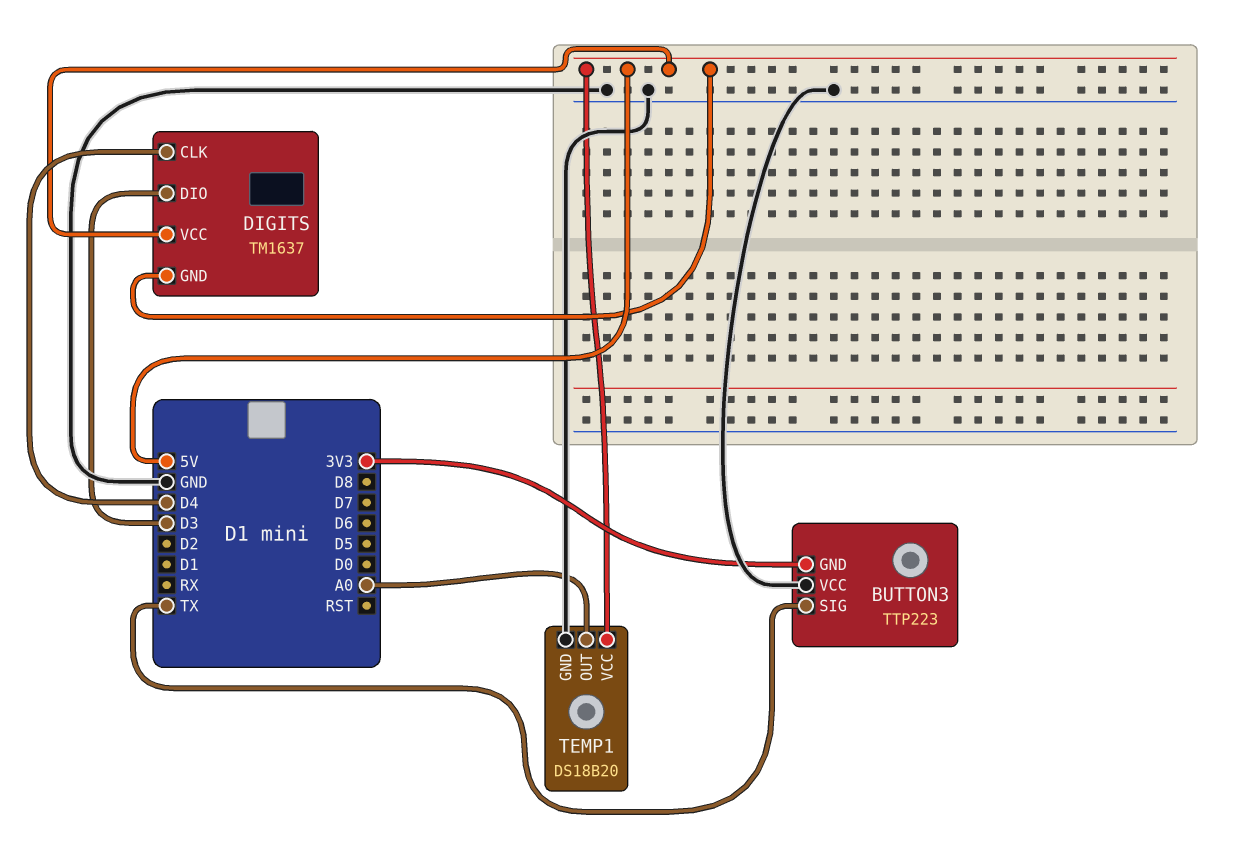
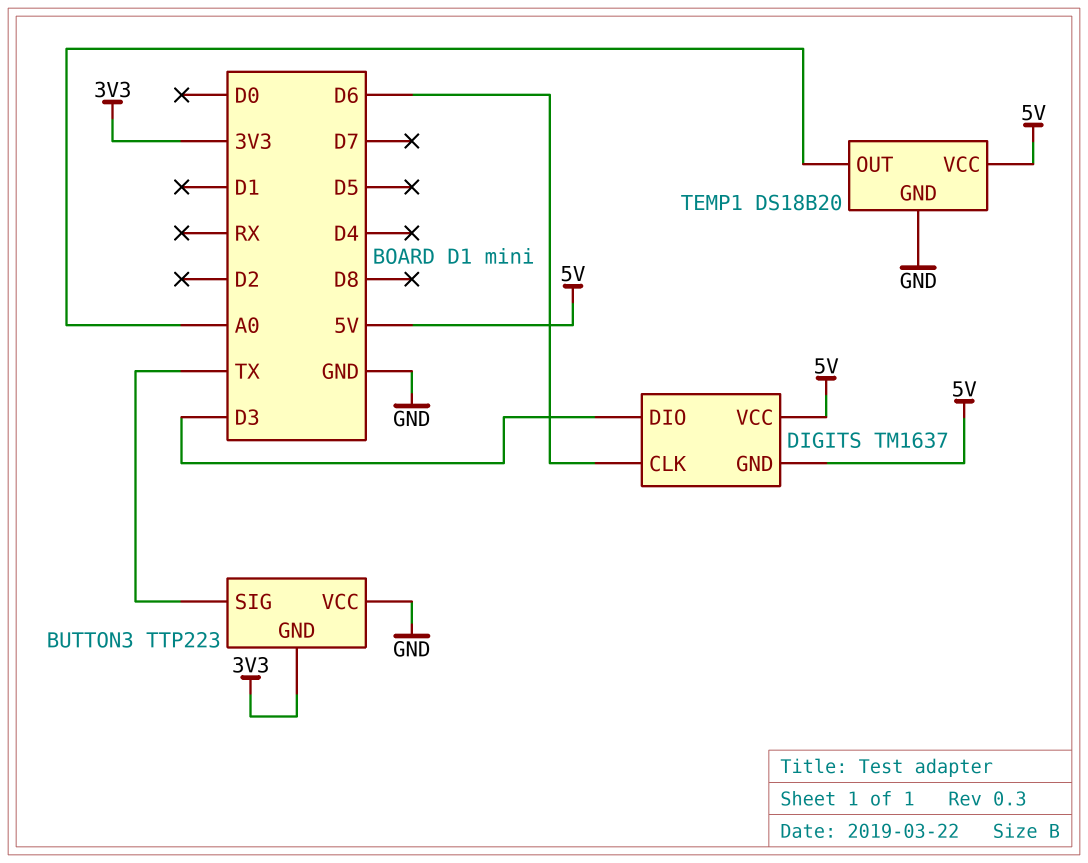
DIGITS pin CLK: D4 -> D6

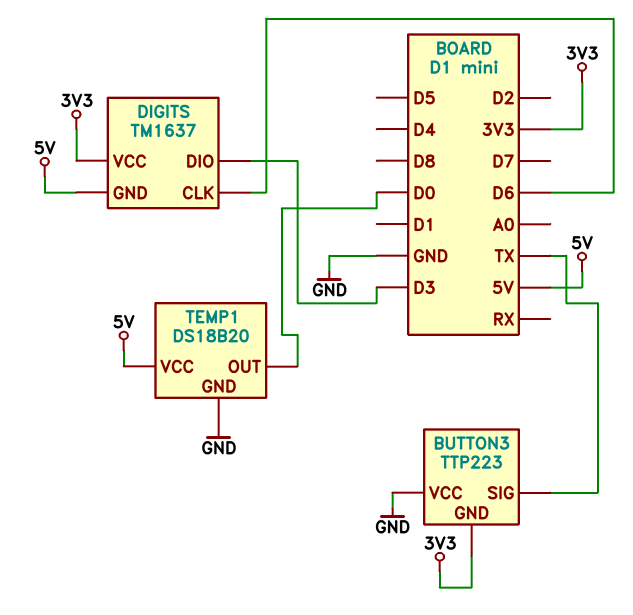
DIGITS pin VCC: 5V -> 3V3
TEMP1 pin OUT: A0 -> D0

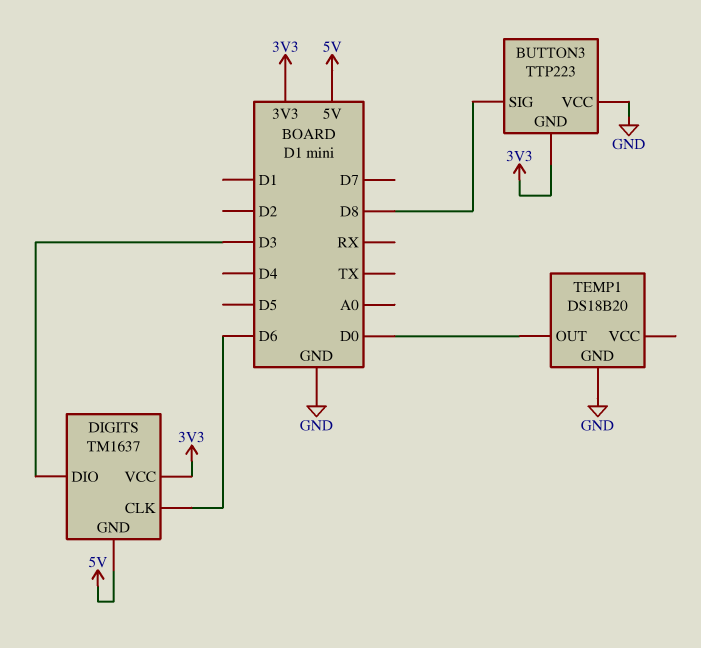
BUTTON3 pin SIG: TX -> D8
TEMP1 pin VCC: 5V -> none

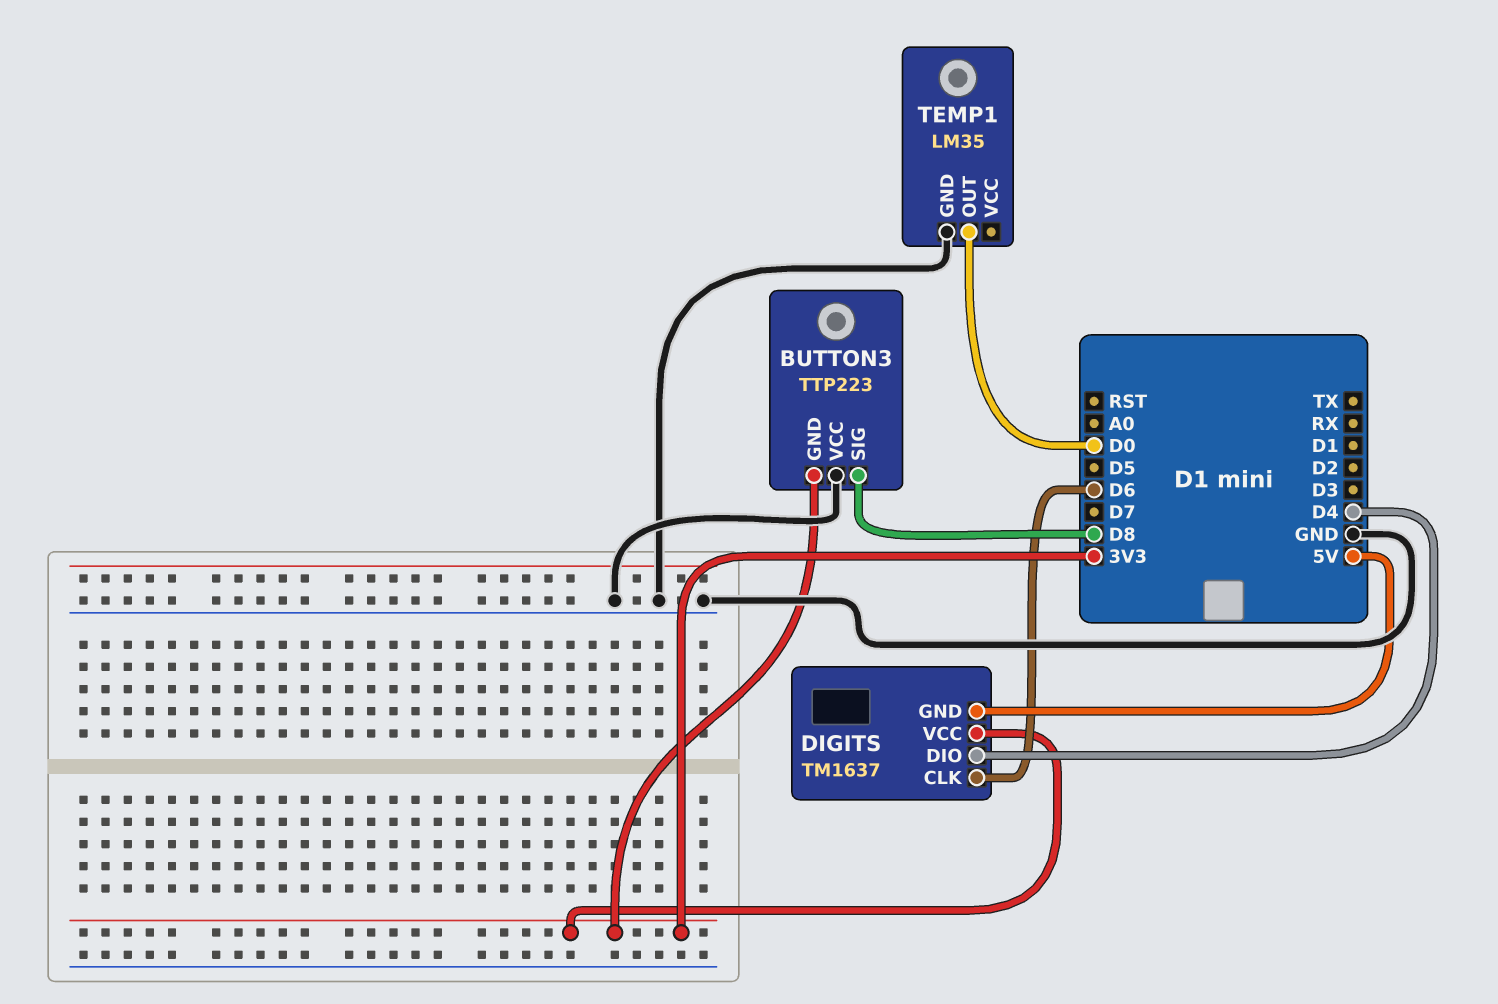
DIGITS pin DIO: D3 -> D4
TEMP1: DS18B20 -> LM35

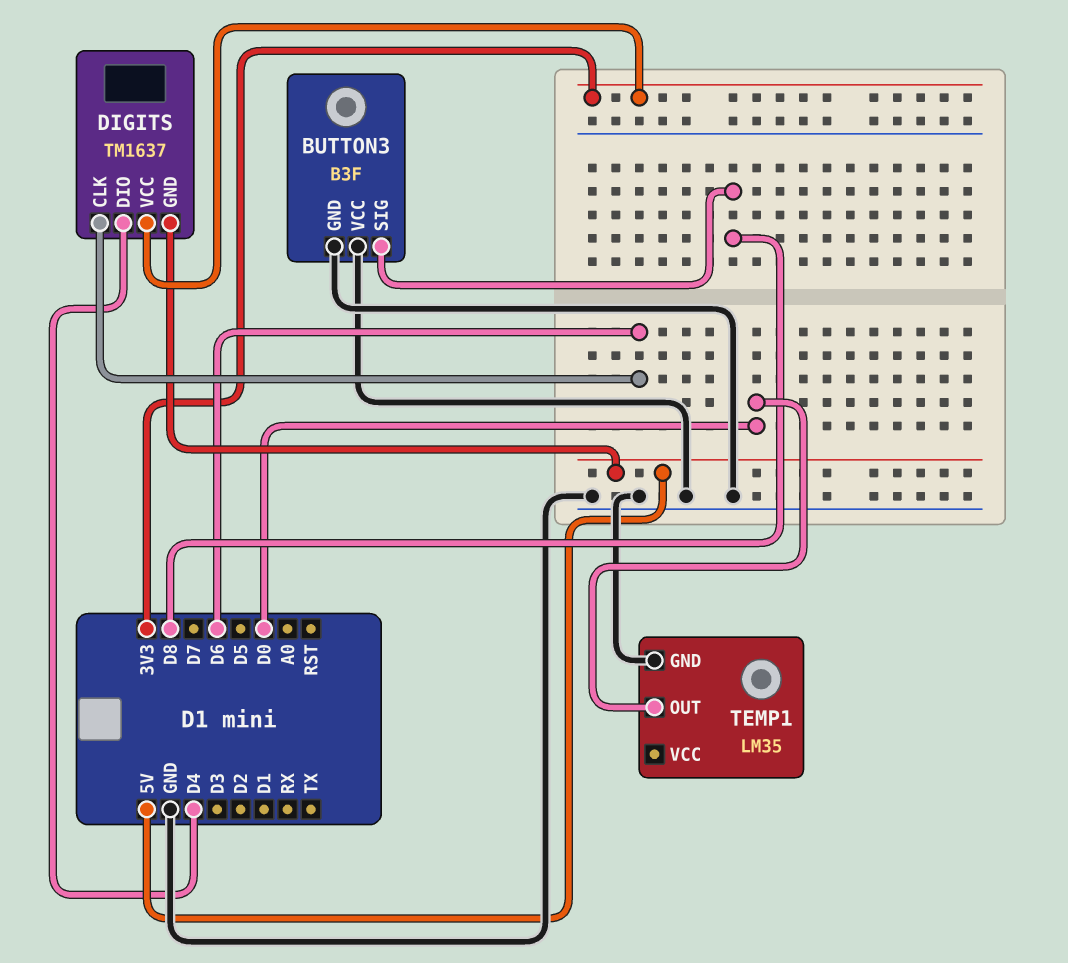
BUTTON3: TTP223 -> B3F
BUTTON3 pin GND: 3V3 -> GND

